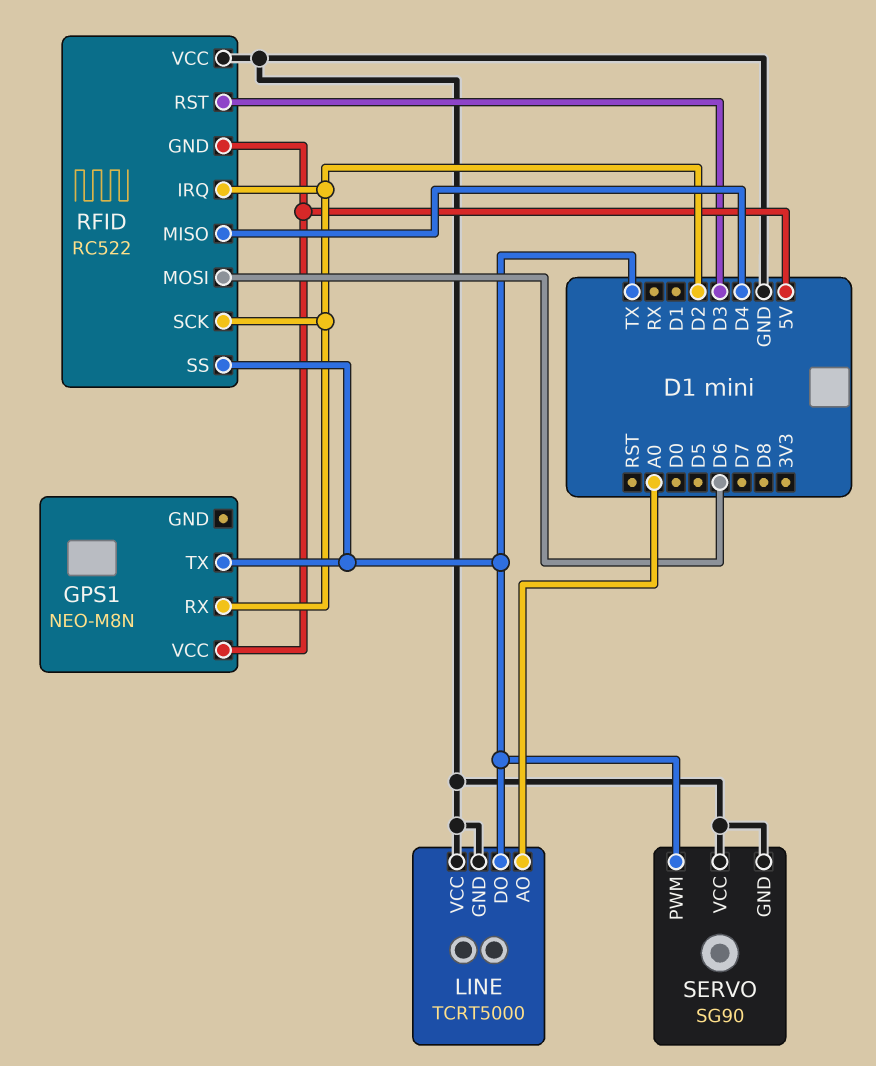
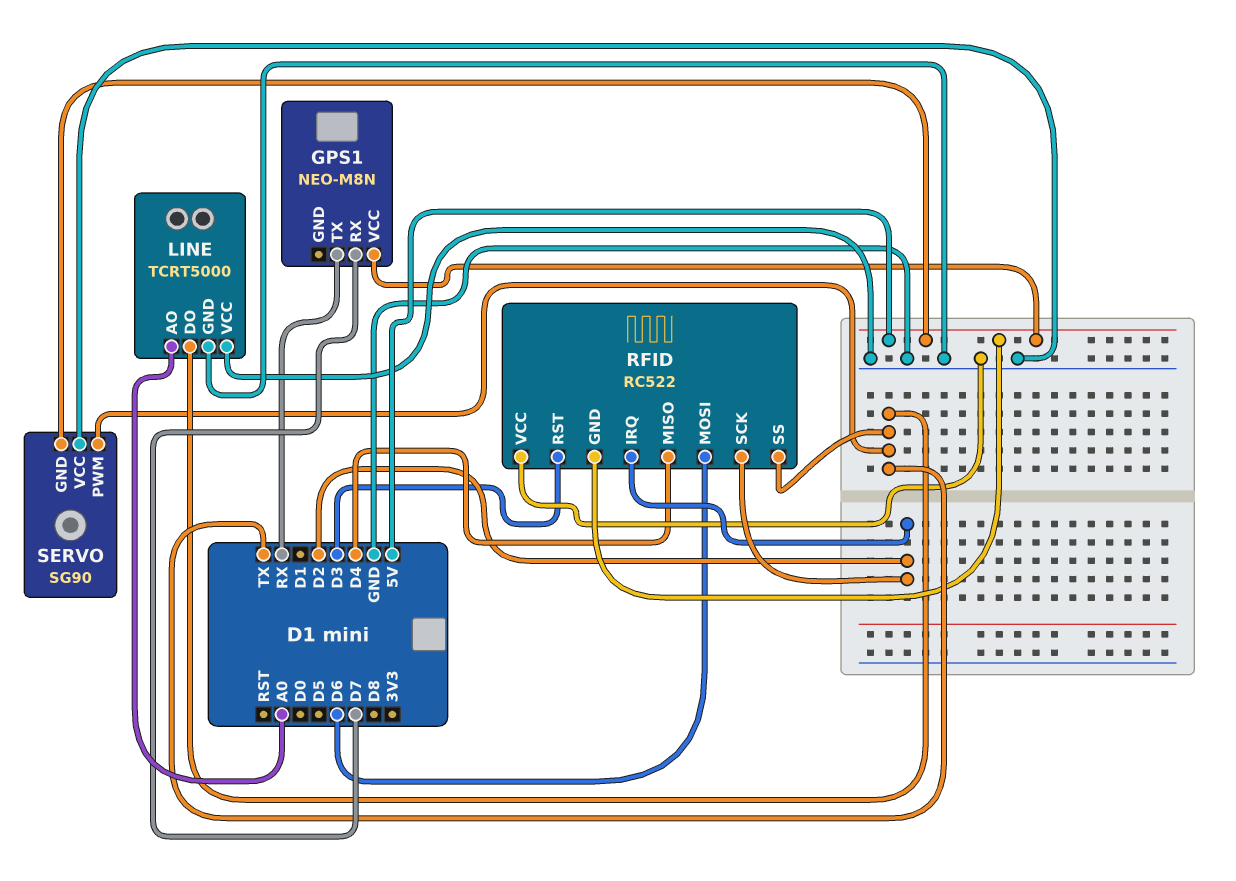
GPS1 pin RX: D2 -> D7
GPS1 pin TX: TX -> RX
SERVO pin GND: GND -> 5V

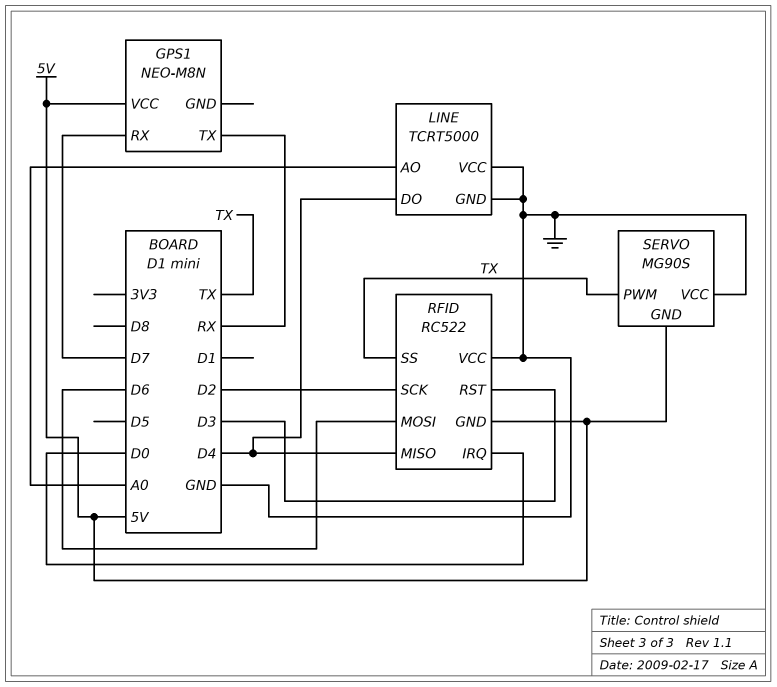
LINE pin DO: TX -> D4
RFID pin IRQ: D2 -> D0
SERVO: SG90 -> MG90S

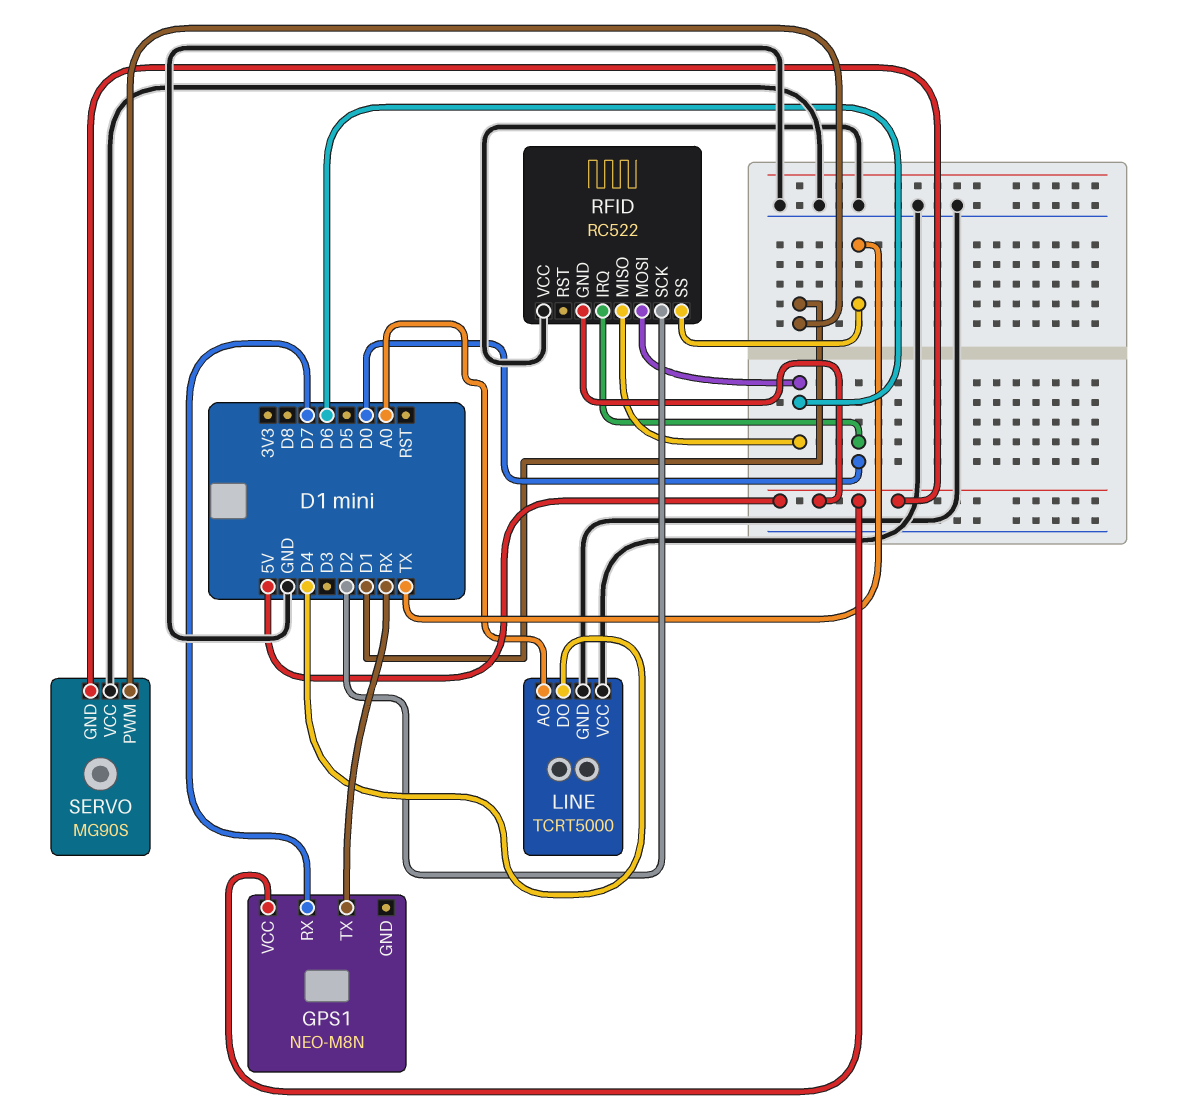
RFID pin MISO: D4 -> D6
RFID pin RST: D3 -> none
SERVO pin PWM: TX -> D1

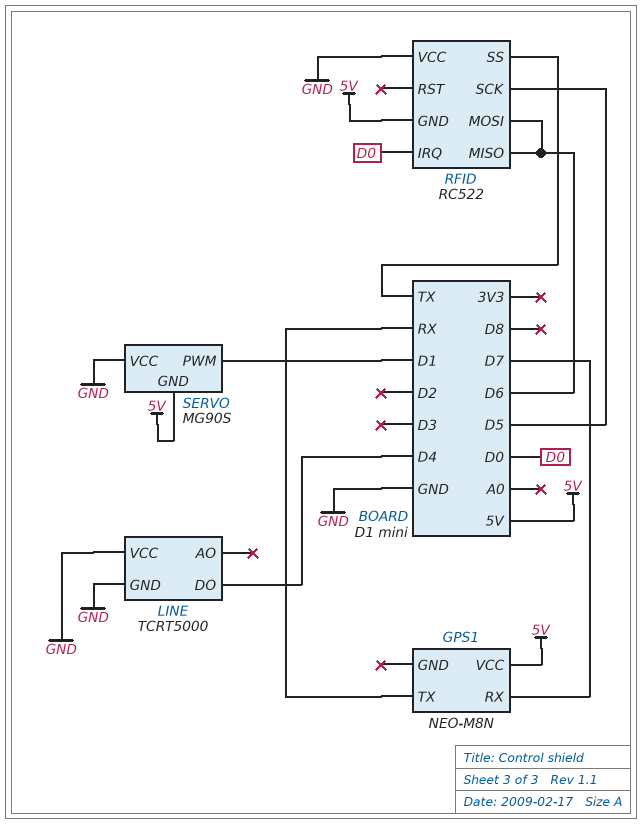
LINE pin AO: A0 -> none
RFID pin SCK: D2 -> D5

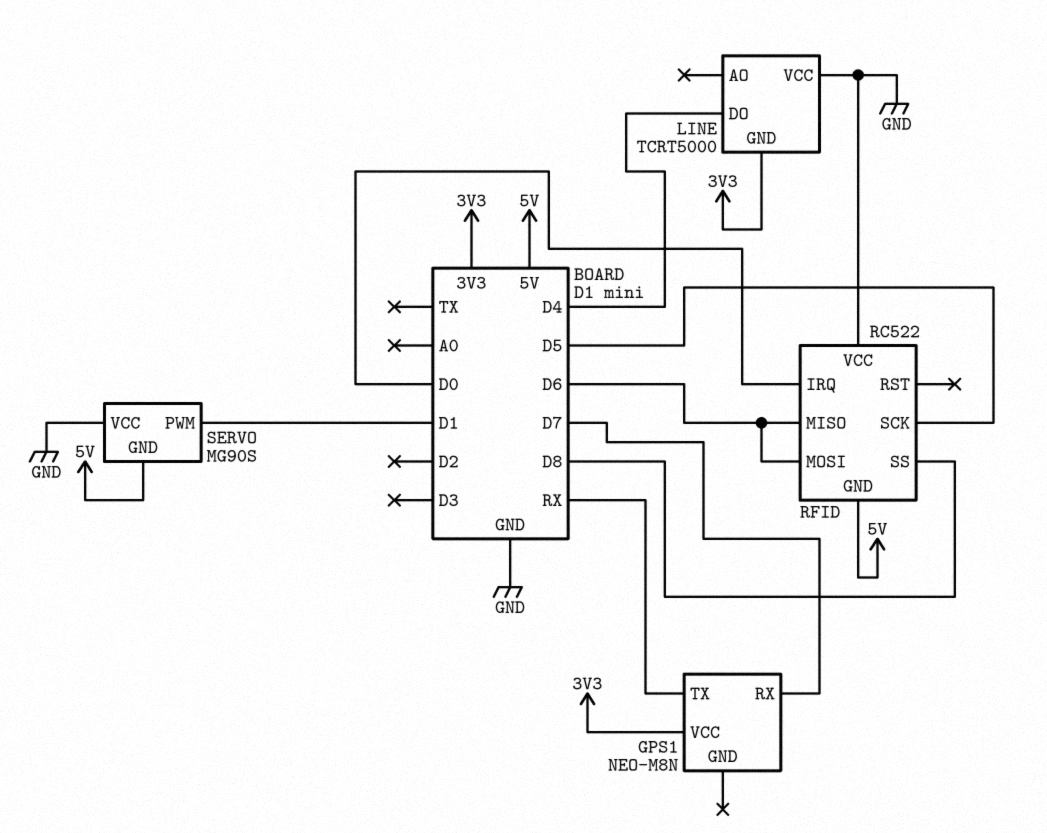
GPS1 pin VCC: 5V -> 3V3
LINE pin GND: GND -> 3V3
RFID pin SS: TX -> D8

